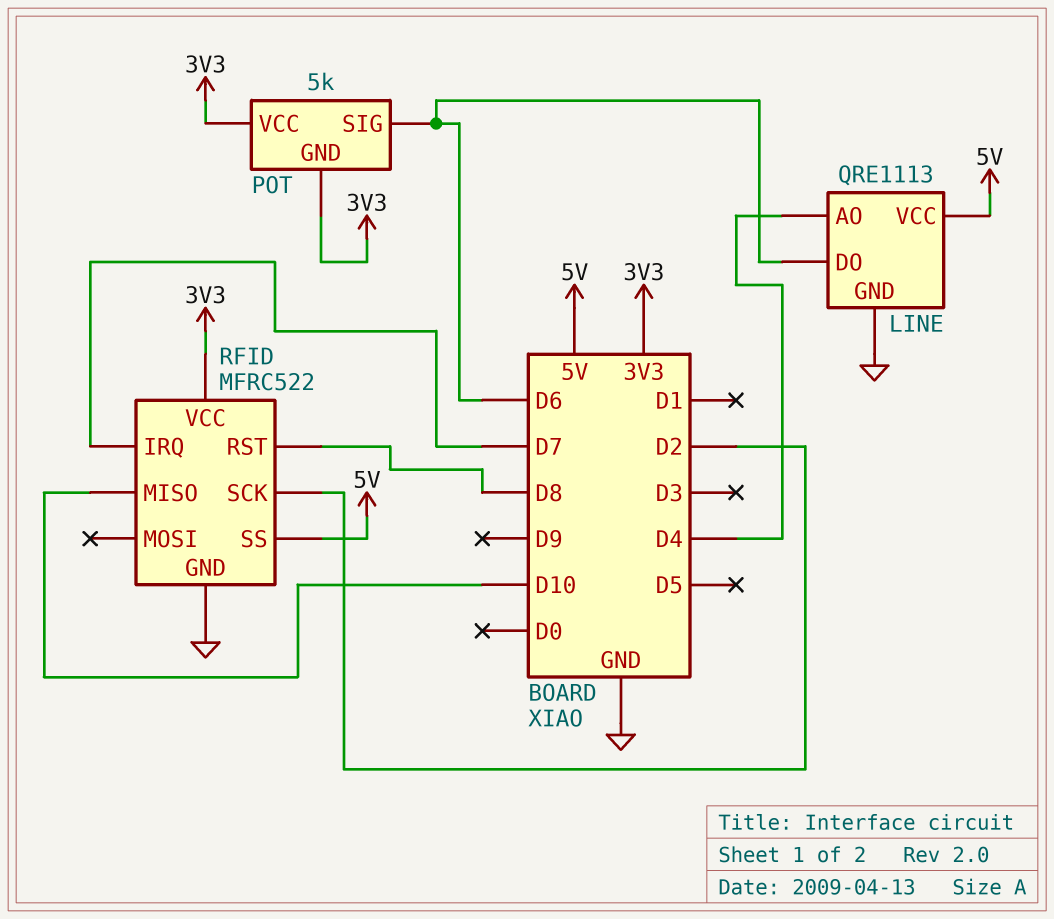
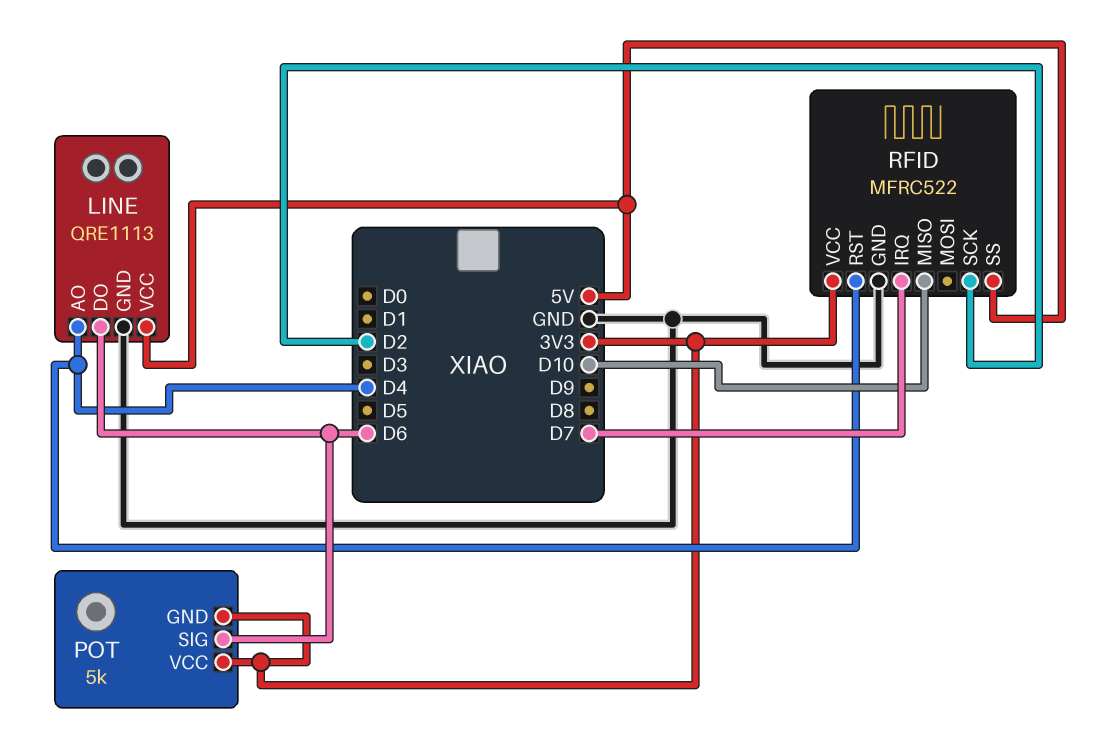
RFID pin RST: D8 -> D4

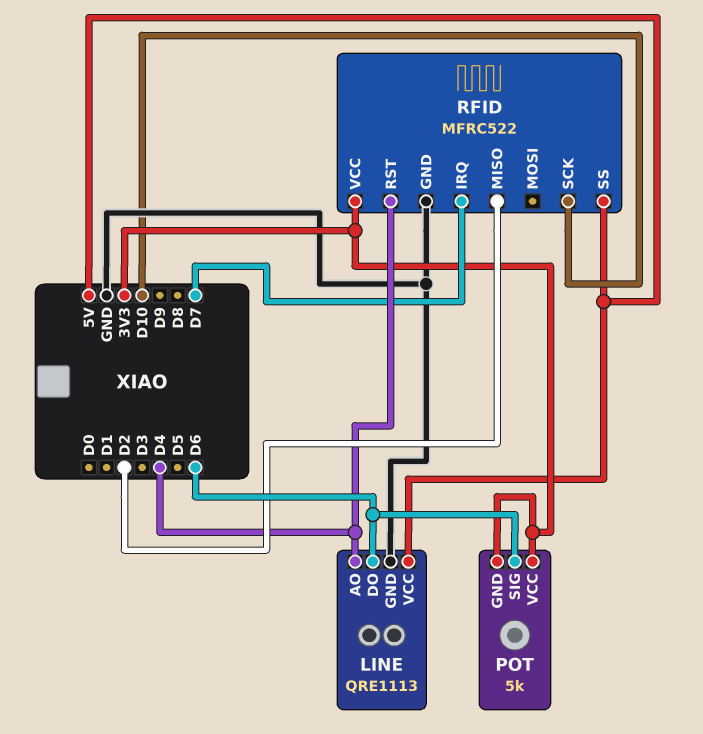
RFID pin MISO: D10 -> D2
RFID pin SCK: D2 -> D10

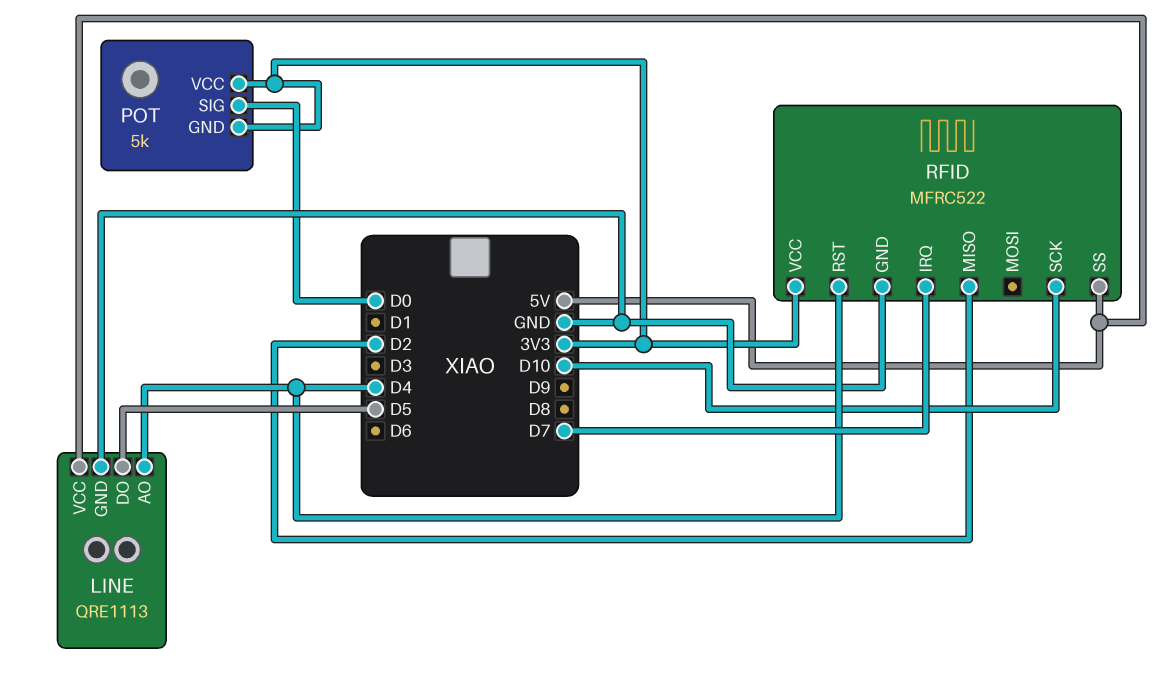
LINE pin DO: D6 -> D5
POT pin SIG: D6 -> D0

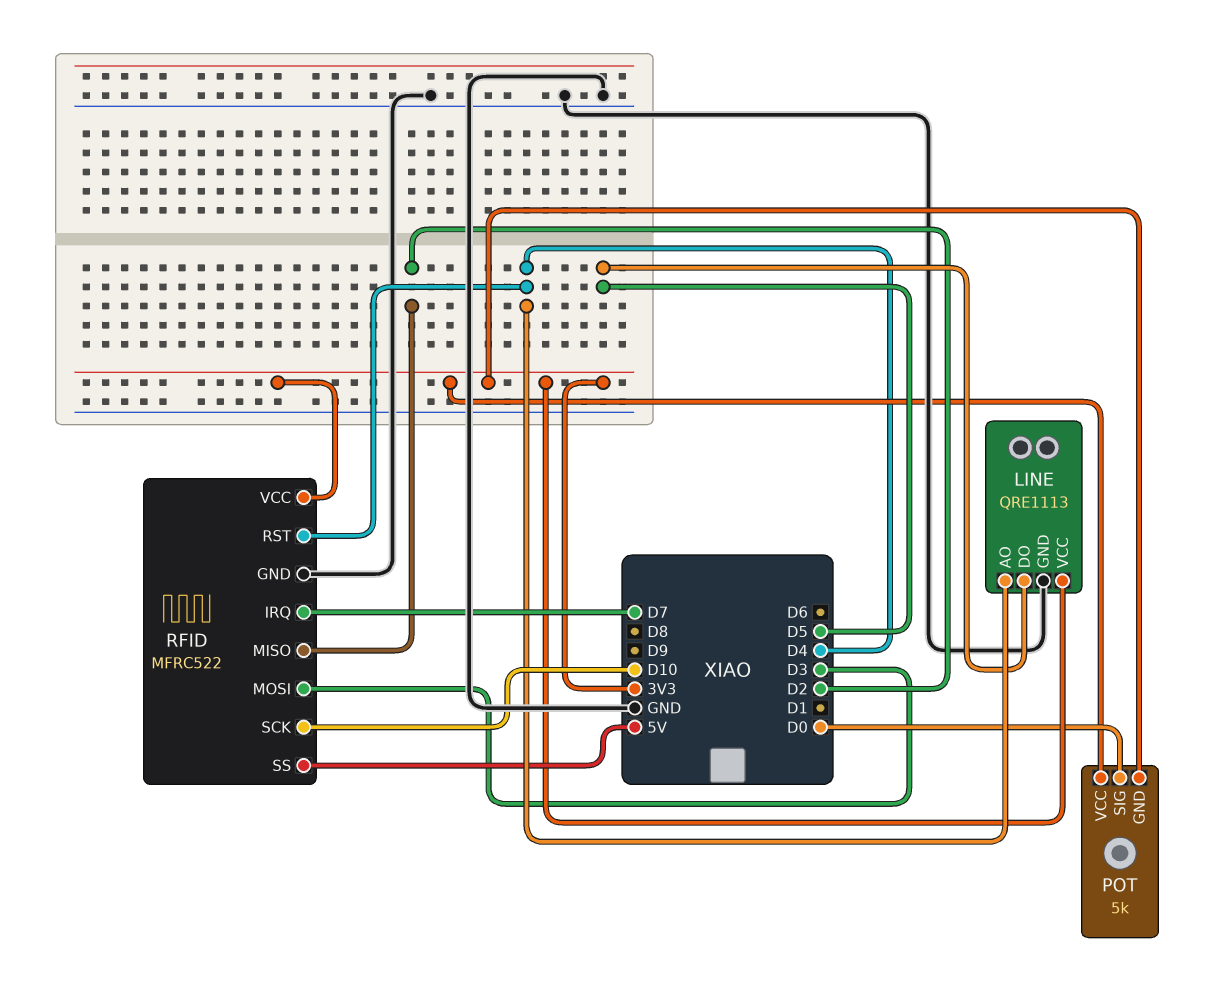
LINE pin VCC: 5V -> 3V3
RFID pin MOSI: none -> D3

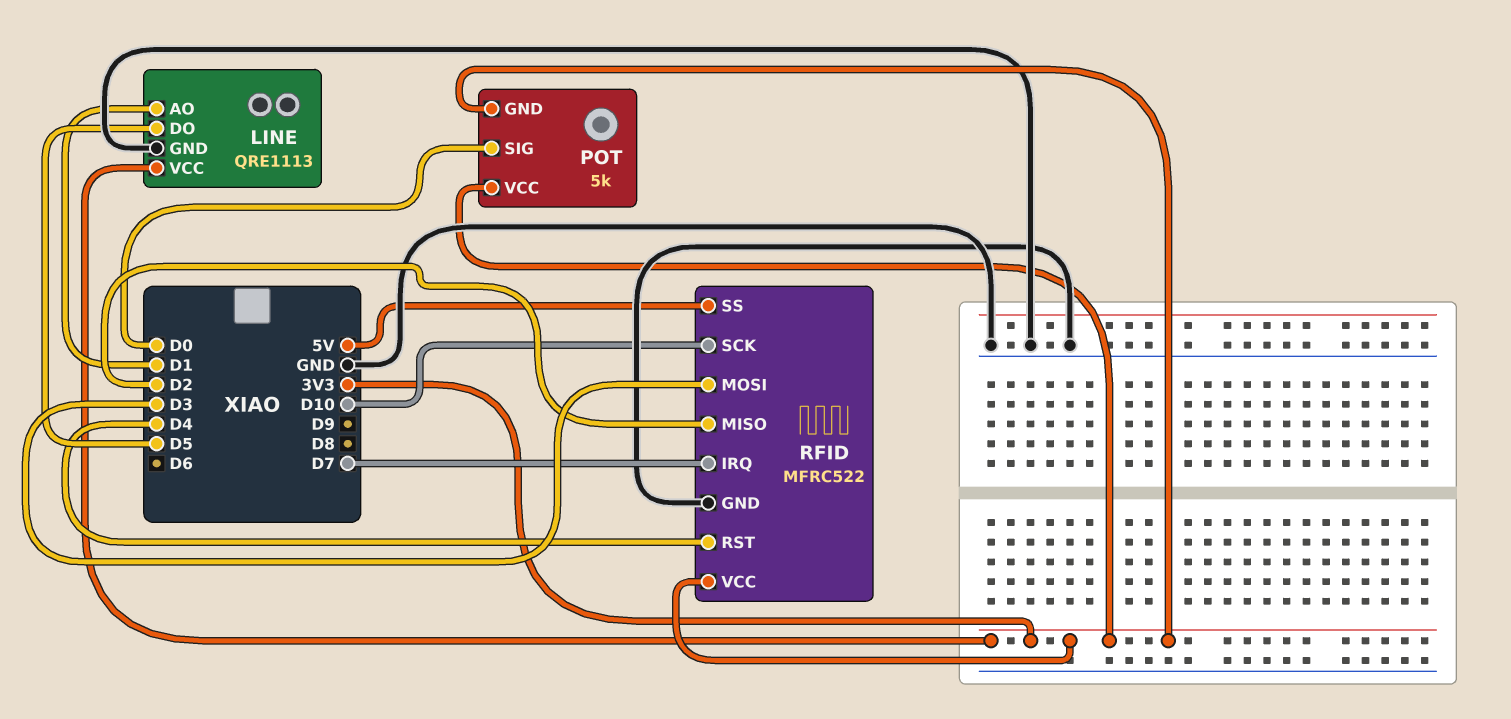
LINE pin AO: D4 -> D1

